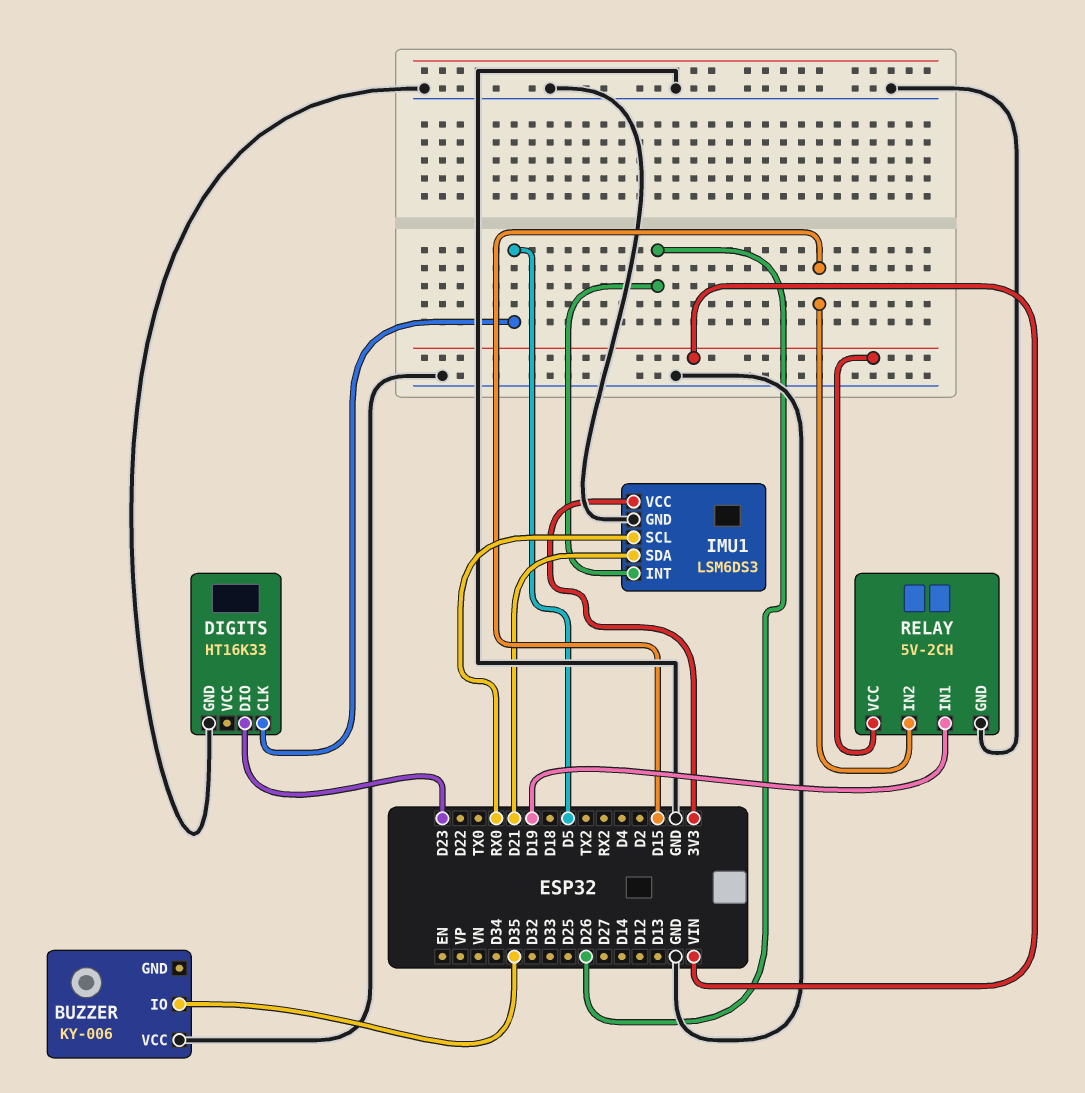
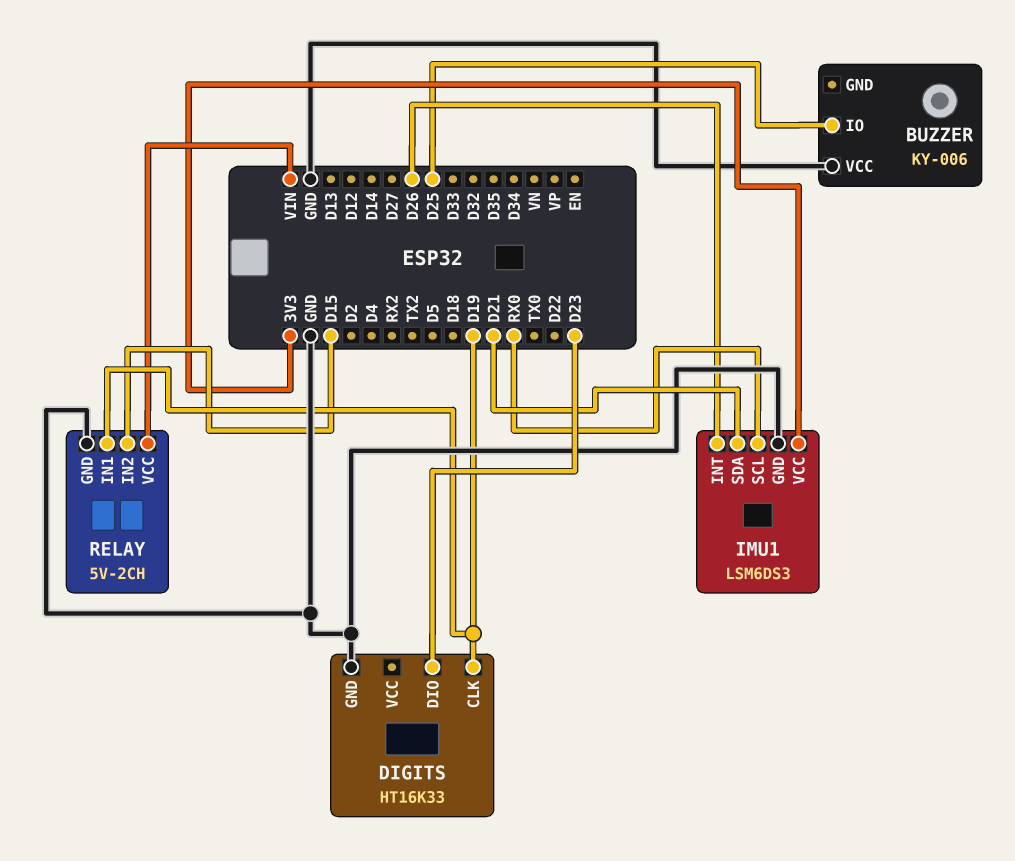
BUZZER pin IO: D35 -> D25
DIGITS pin CLK: D5 -> D19

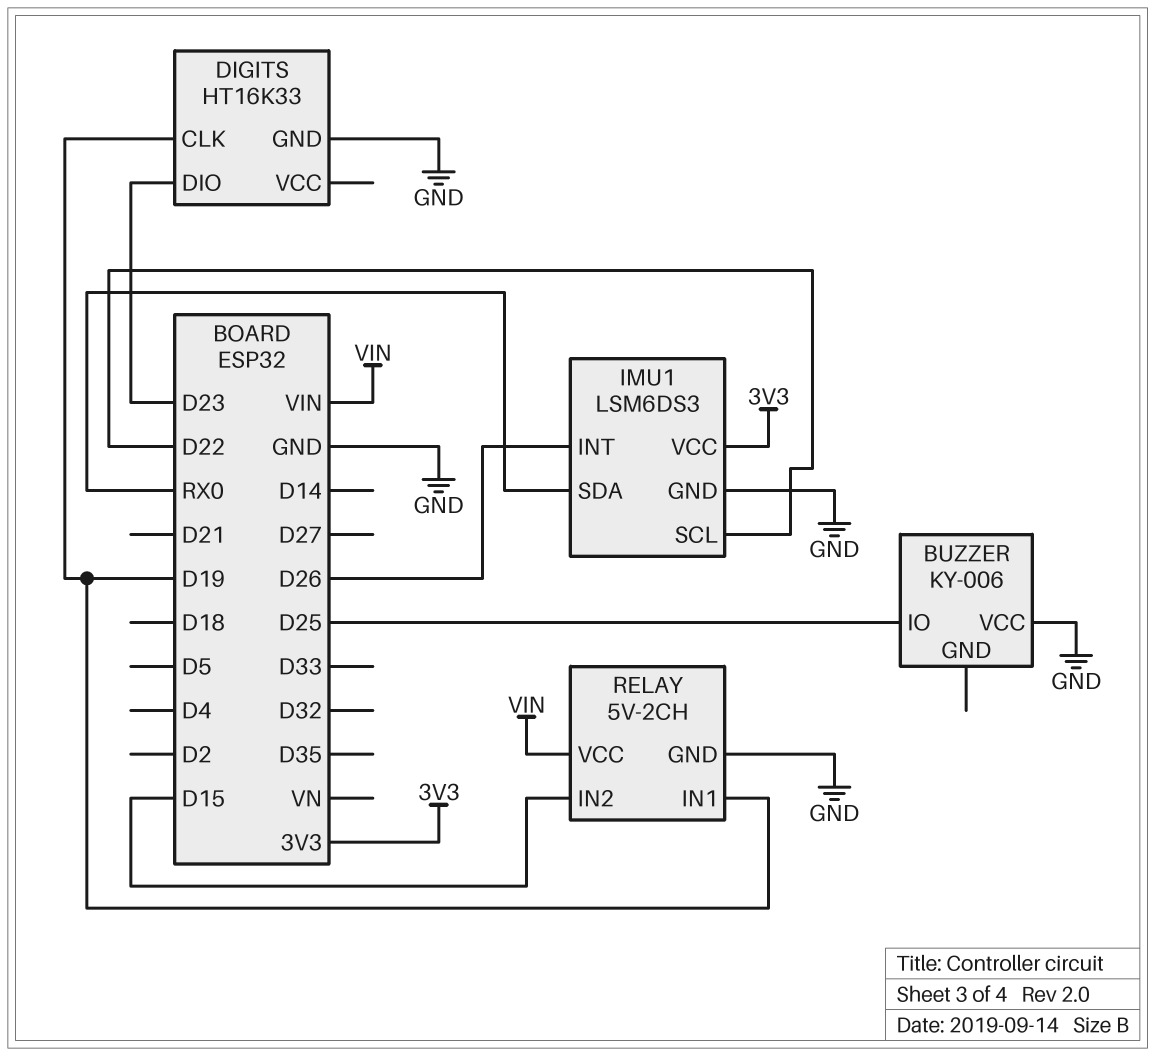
IMU1 pin SCL: RX0 -> D22
IMU1 pin SDA: D21 -> RX0

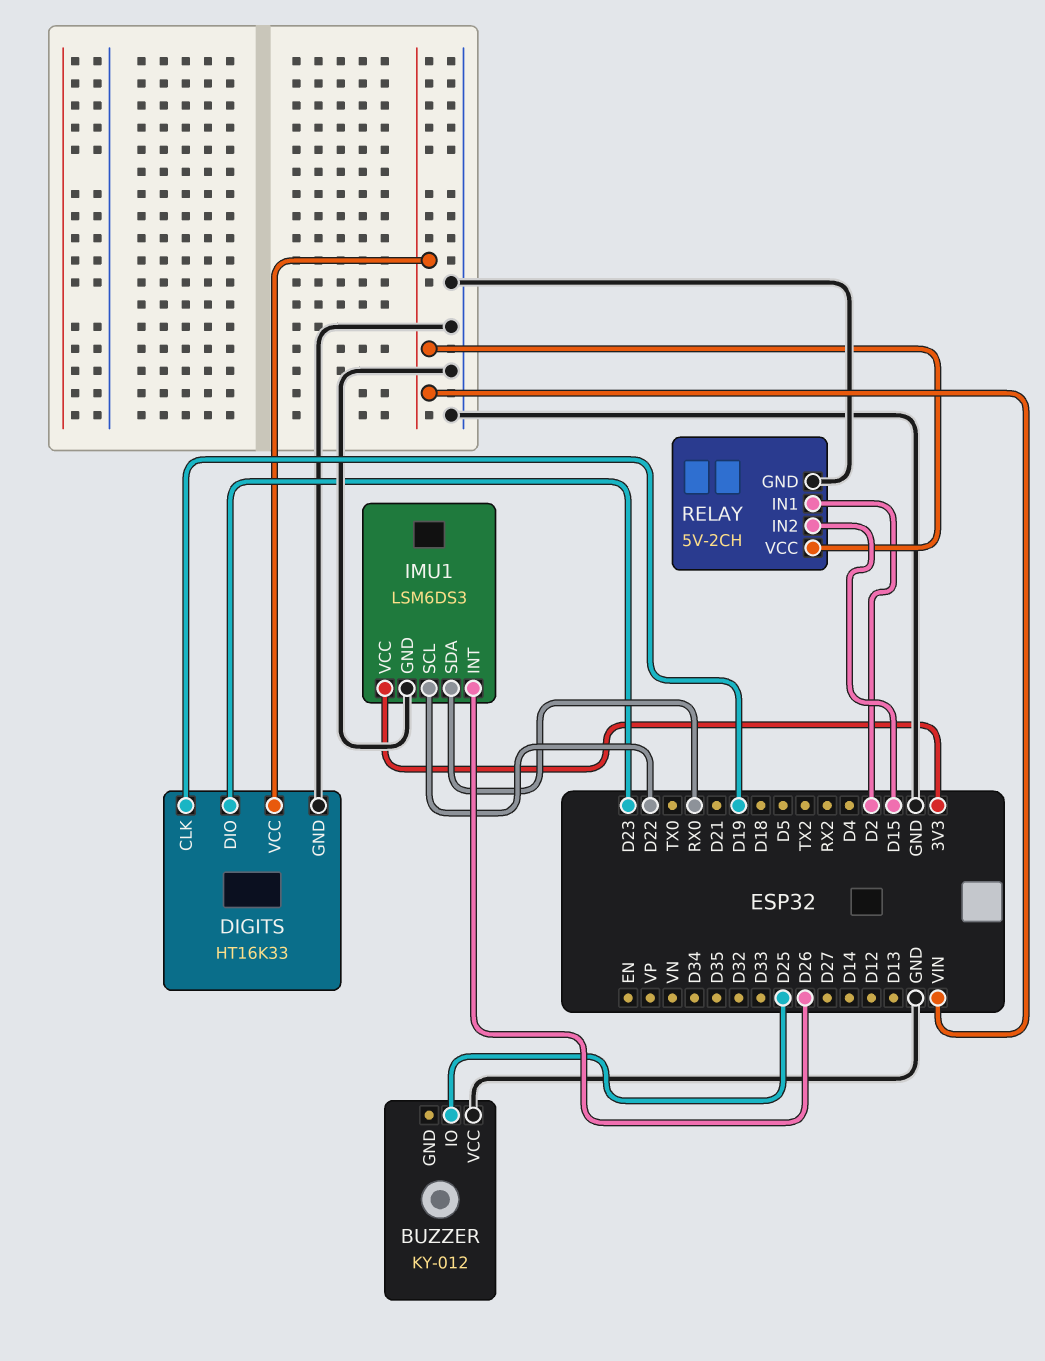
BUZZER: KY-006 -> KY-012
DIGITS pin VCC: none -> VIN
RELAY pin IN1: D19 -> D2

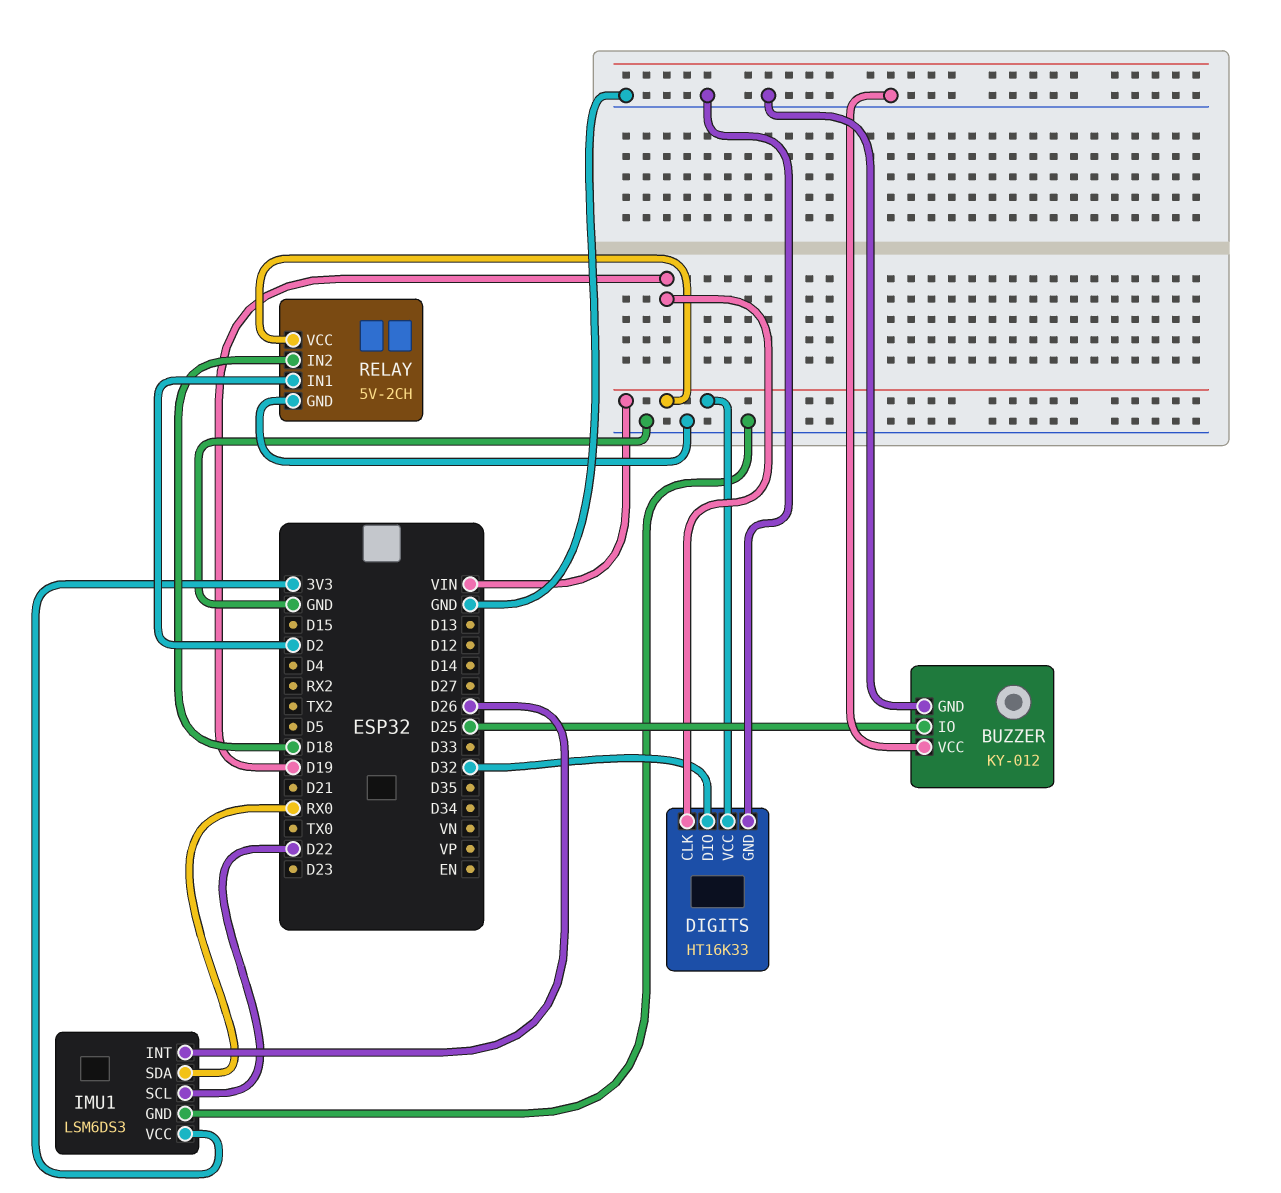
BUZZER pin GND: none -> GND
DIGITS pin DIO: D23 -> D32
RELAY pin IN2: D15 -> D18

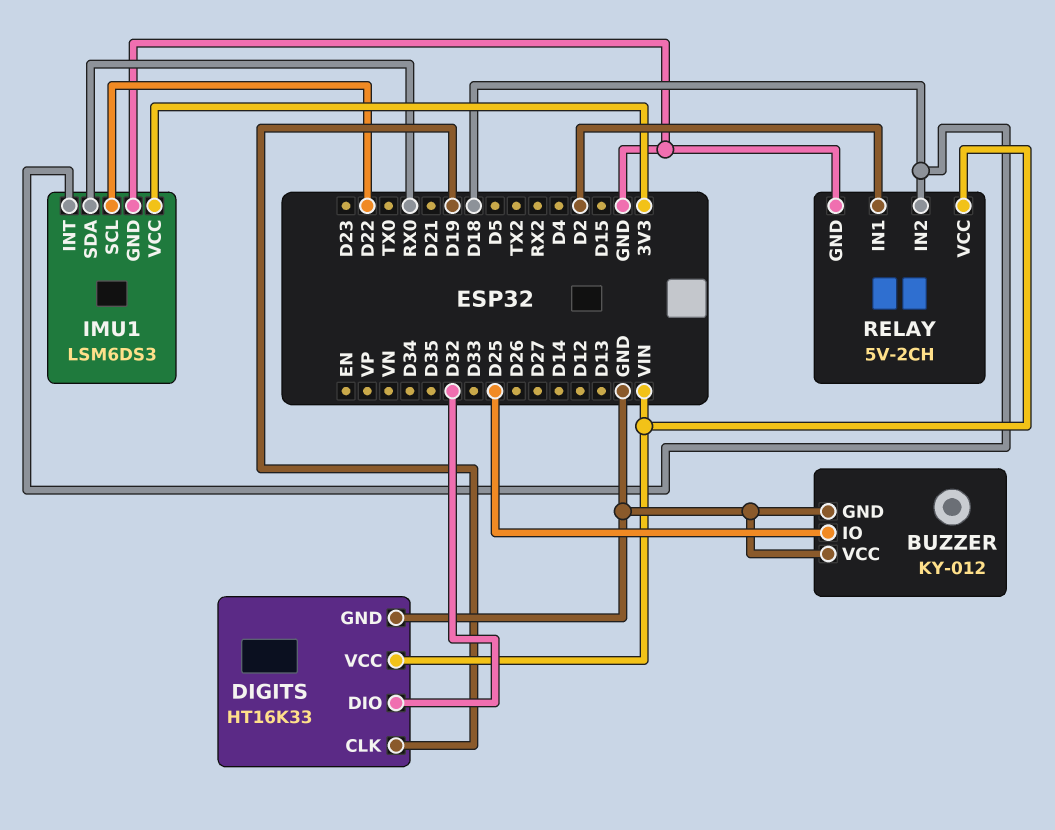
IMU1 pin INT: D26 -> D18

